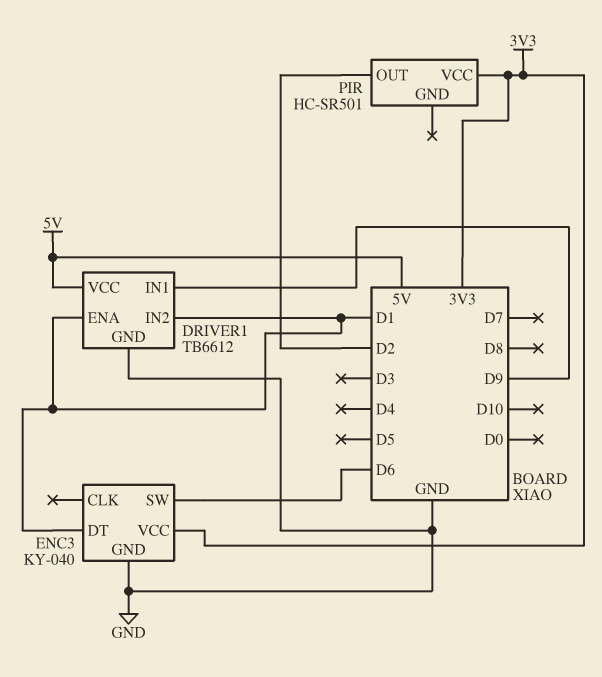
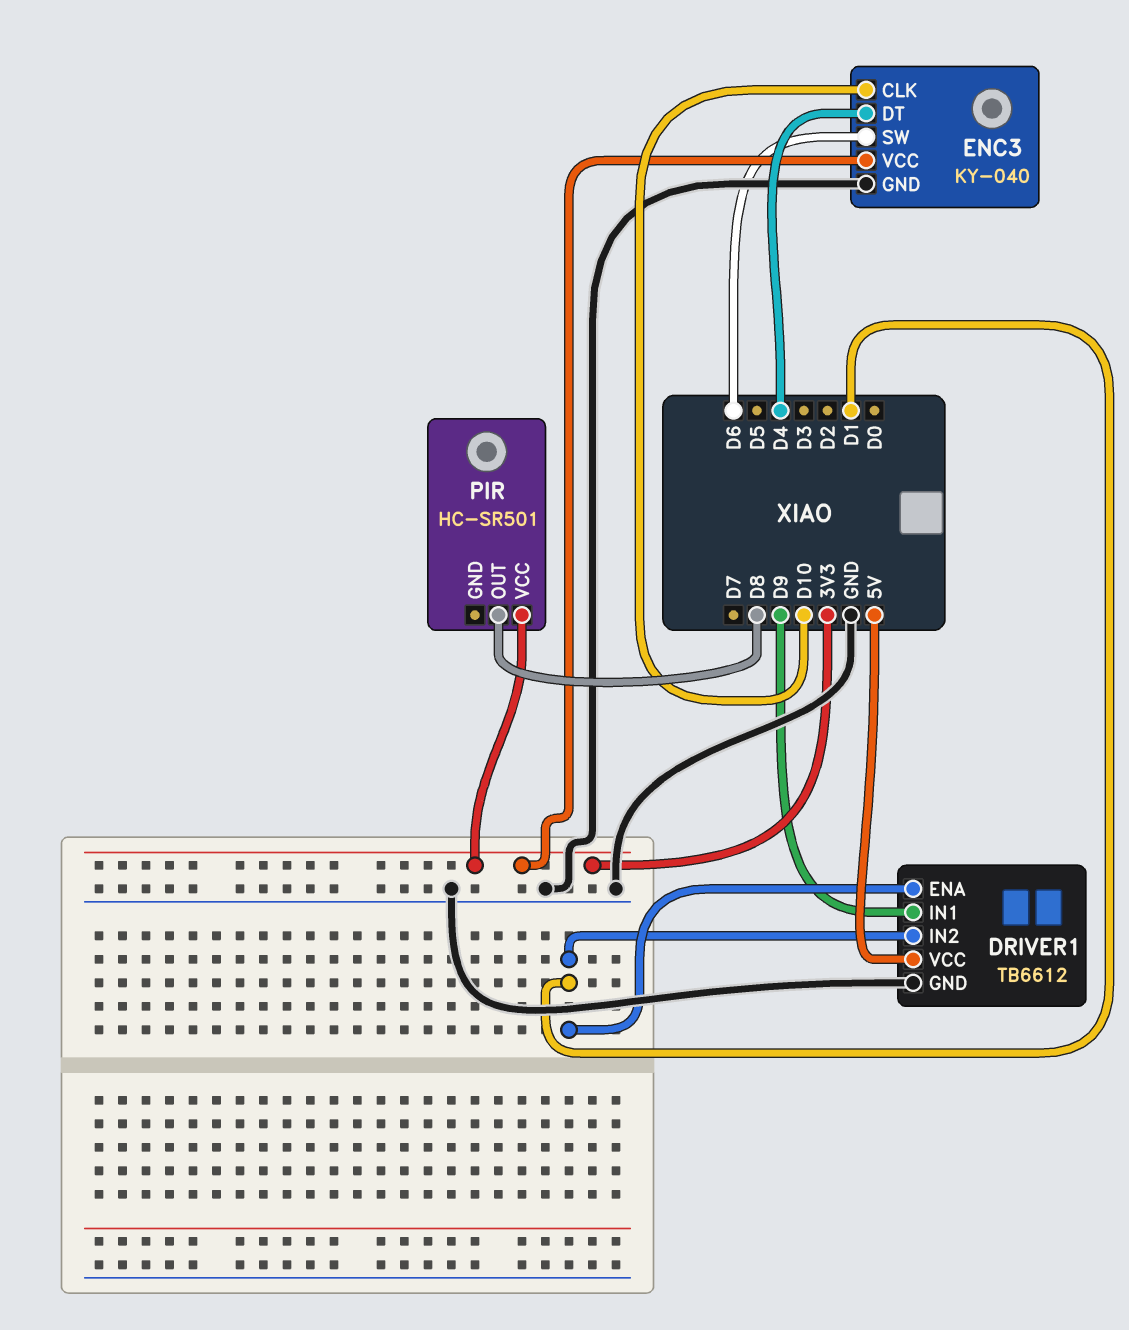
ENC3 pin CLK: none -> D10
ENC3 pin DT: D1 -> D4
PIR pin OUT: D2 -> D8

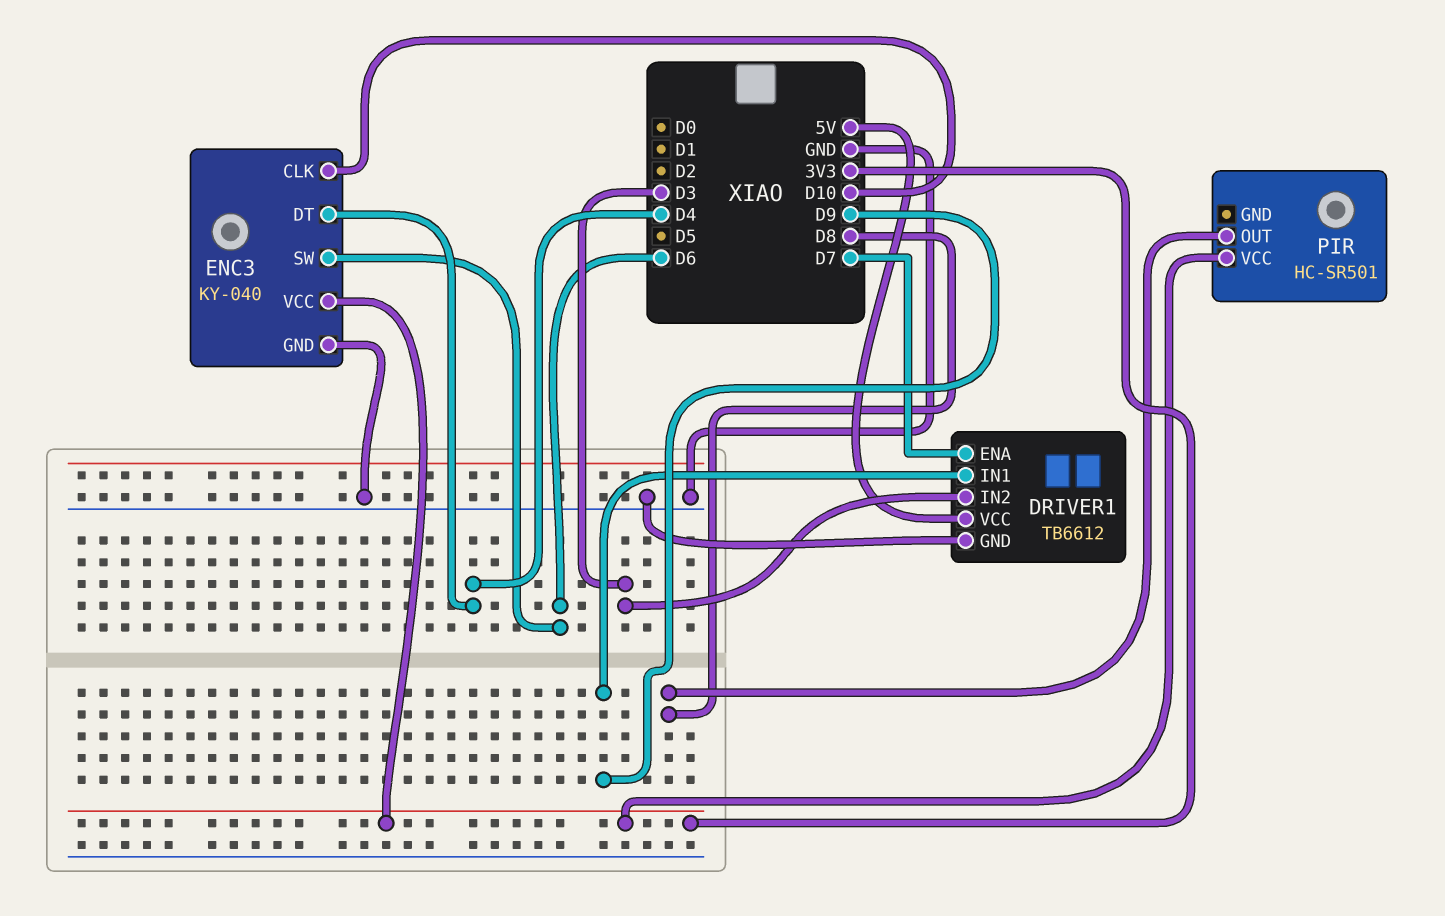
DRIVER1 pin ENA: D1 -> D7
DRIVER1 pin IN2: D1 -> D3

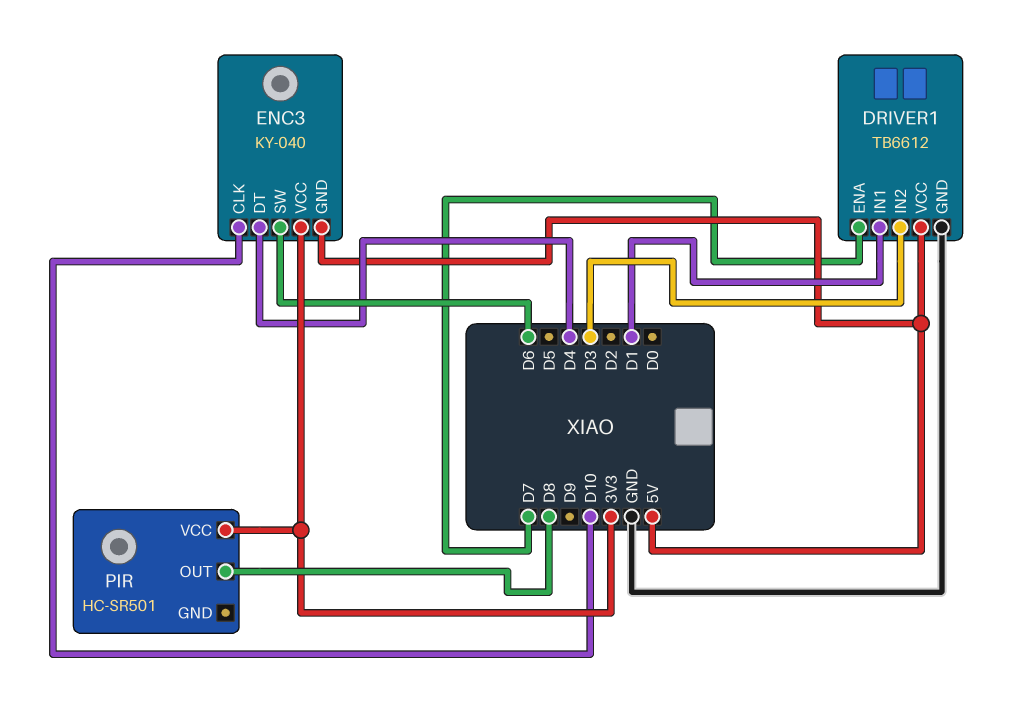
DRIVER1 pin IN1: D9 -> D1
ENC3 pin GND: GND -> 5V

